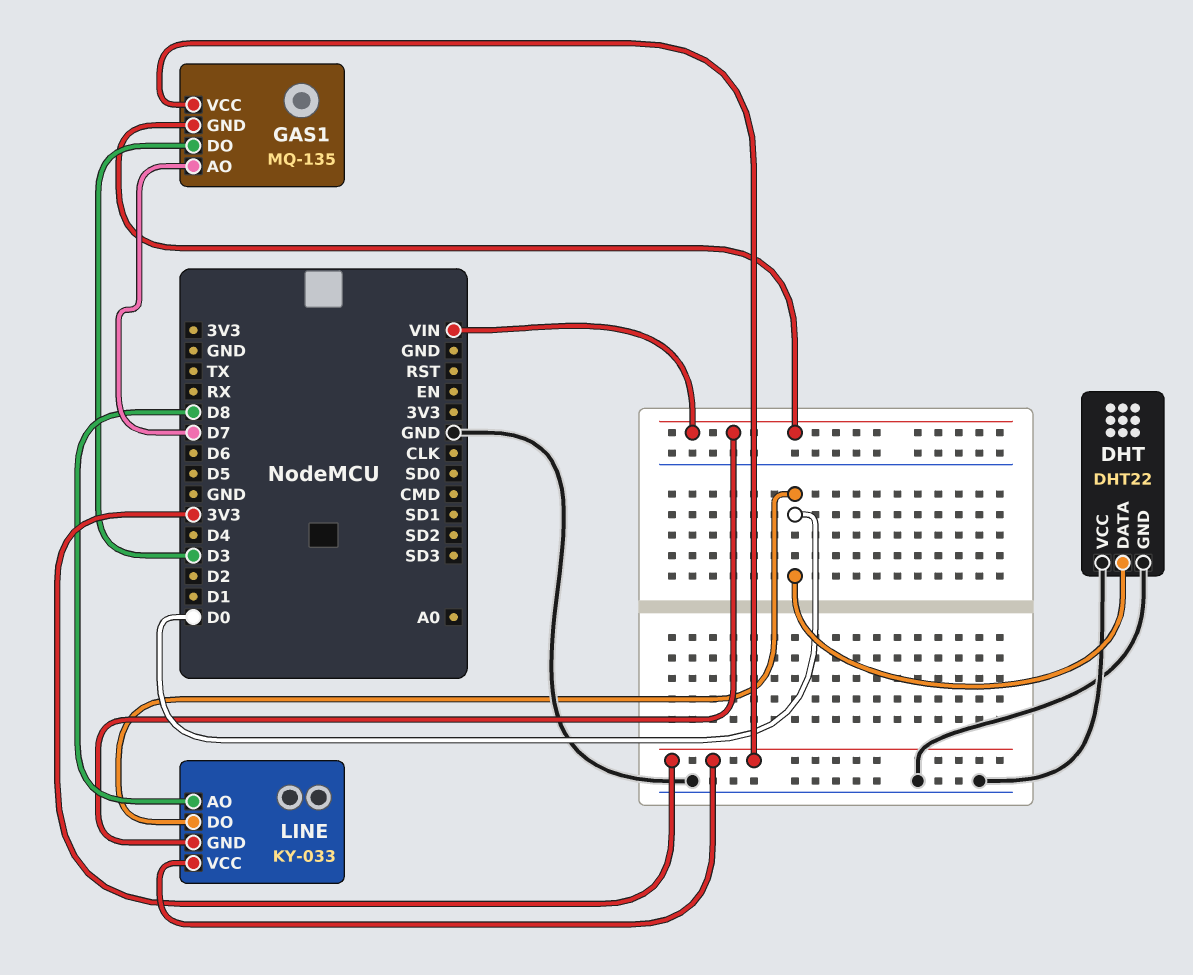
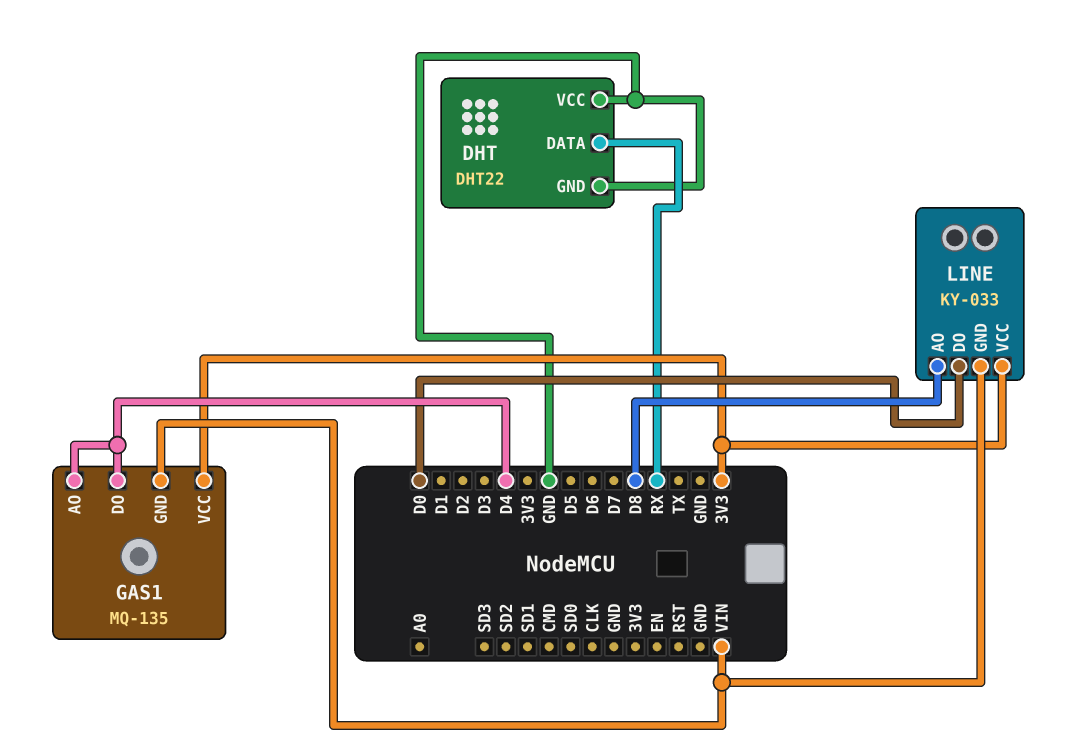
DHT pin DATA: D0 -> RX
GAS1 pin AO: D7 -> D4
GAS1 pin DO: D3 -> D4

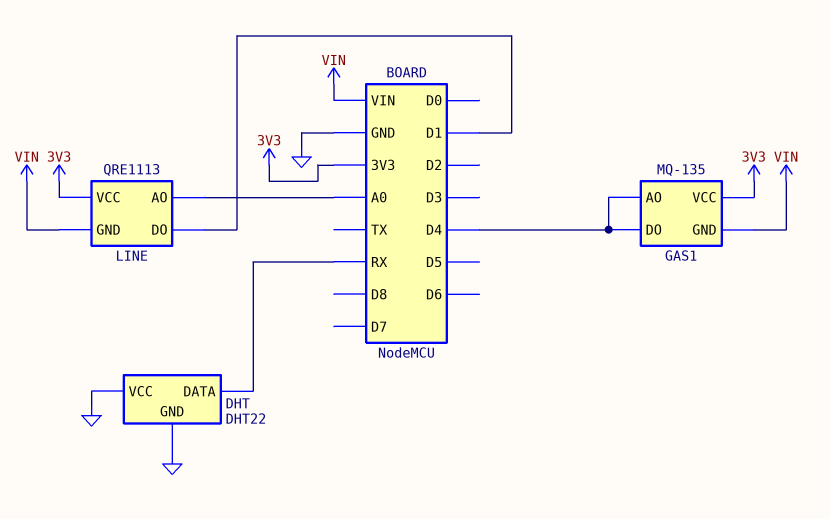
LINE: KY-033 -> QRE1113
LINE pin AO: D8 -> A0
LINE pin DO: D0 -> D1

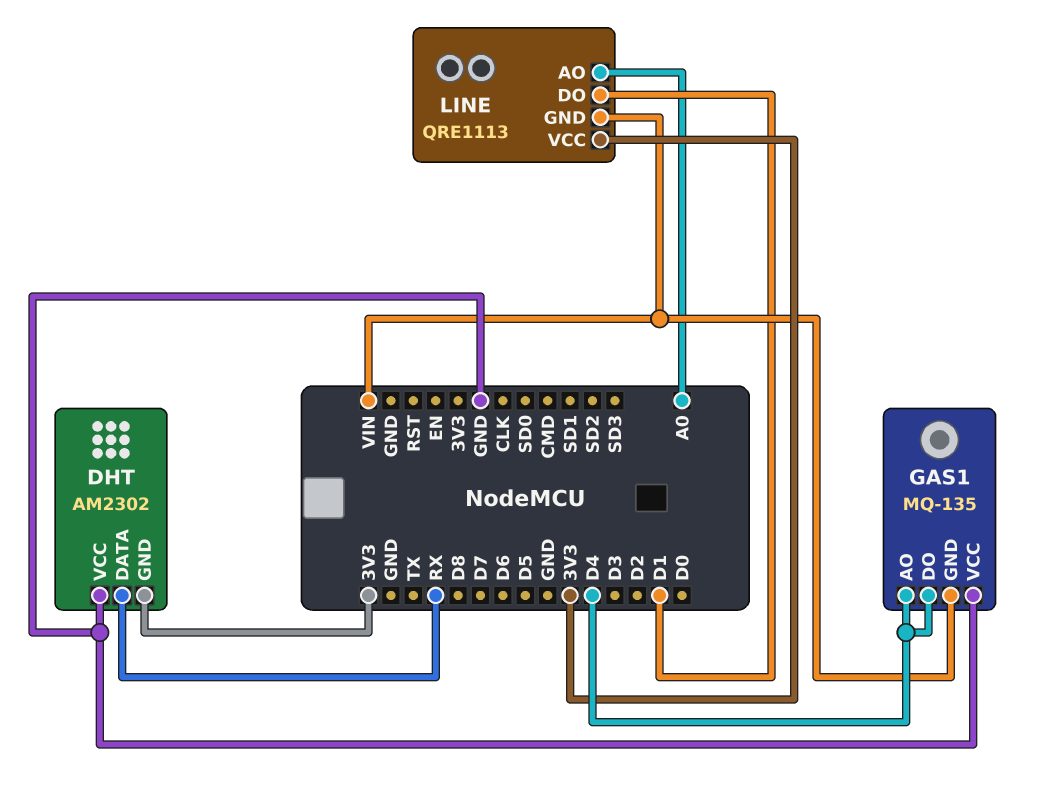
DHT: DHT22 -> AM2302
DHT pin GND: GND -> 3V3
GAS1 pin VCC: 3V3 -> GND

